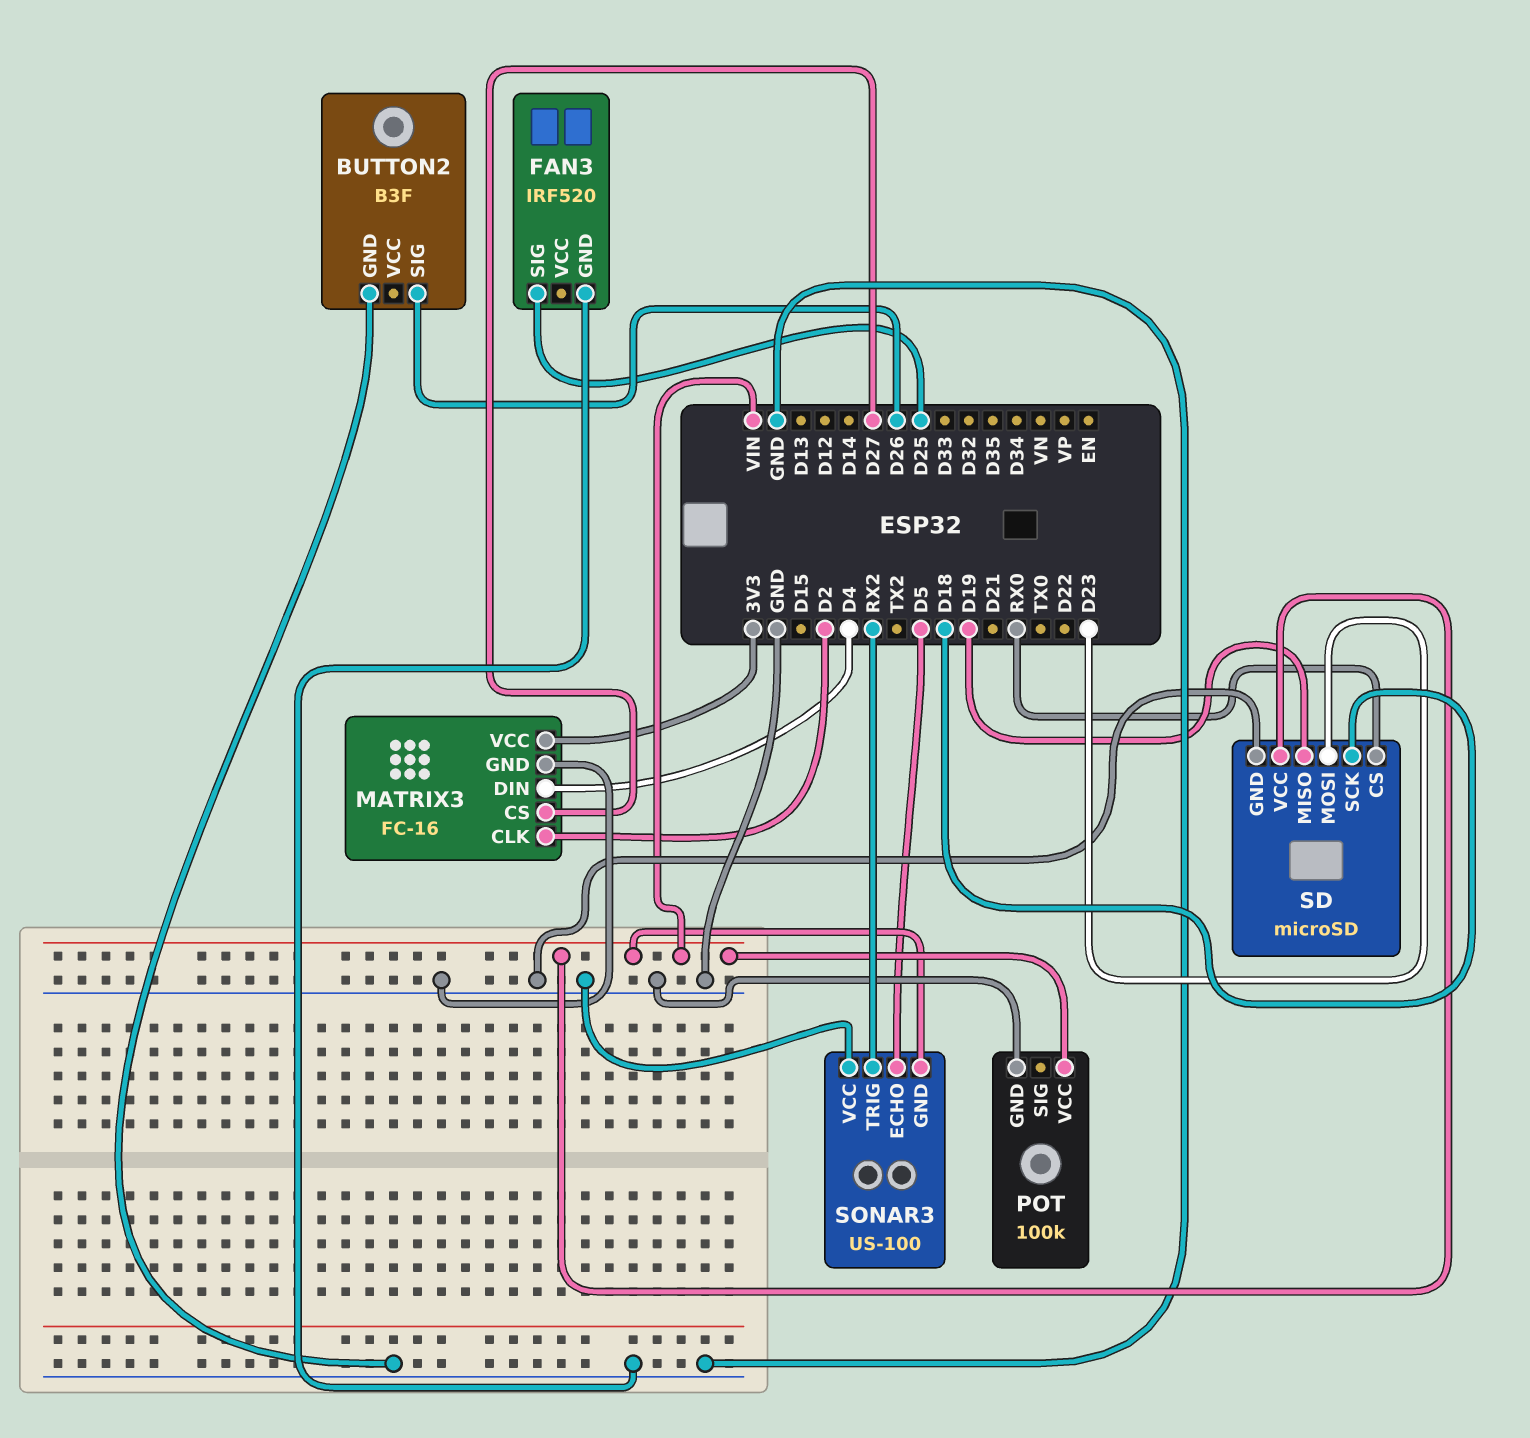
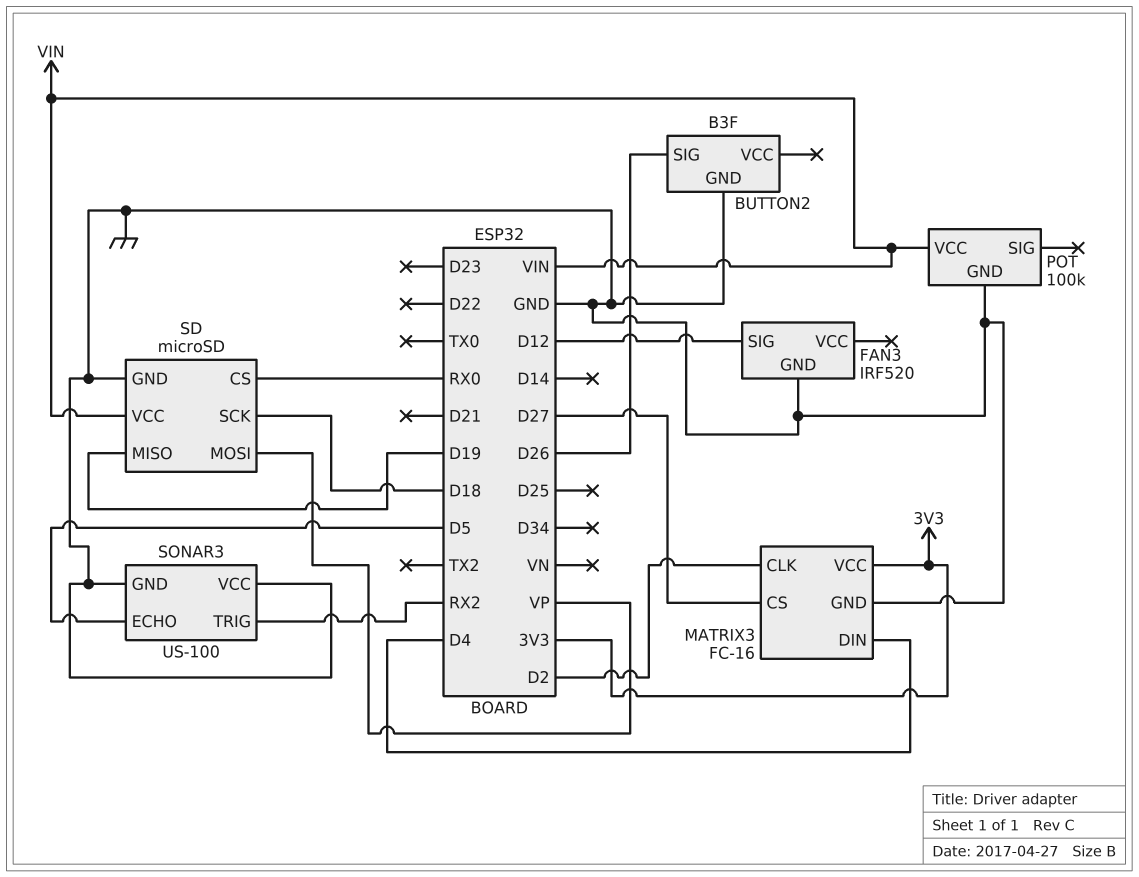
FAN3 pin SIG: D25 -> D12
SD pin MOSI: D23 -> VP
SONAR3 pin GND: VIN -> GND

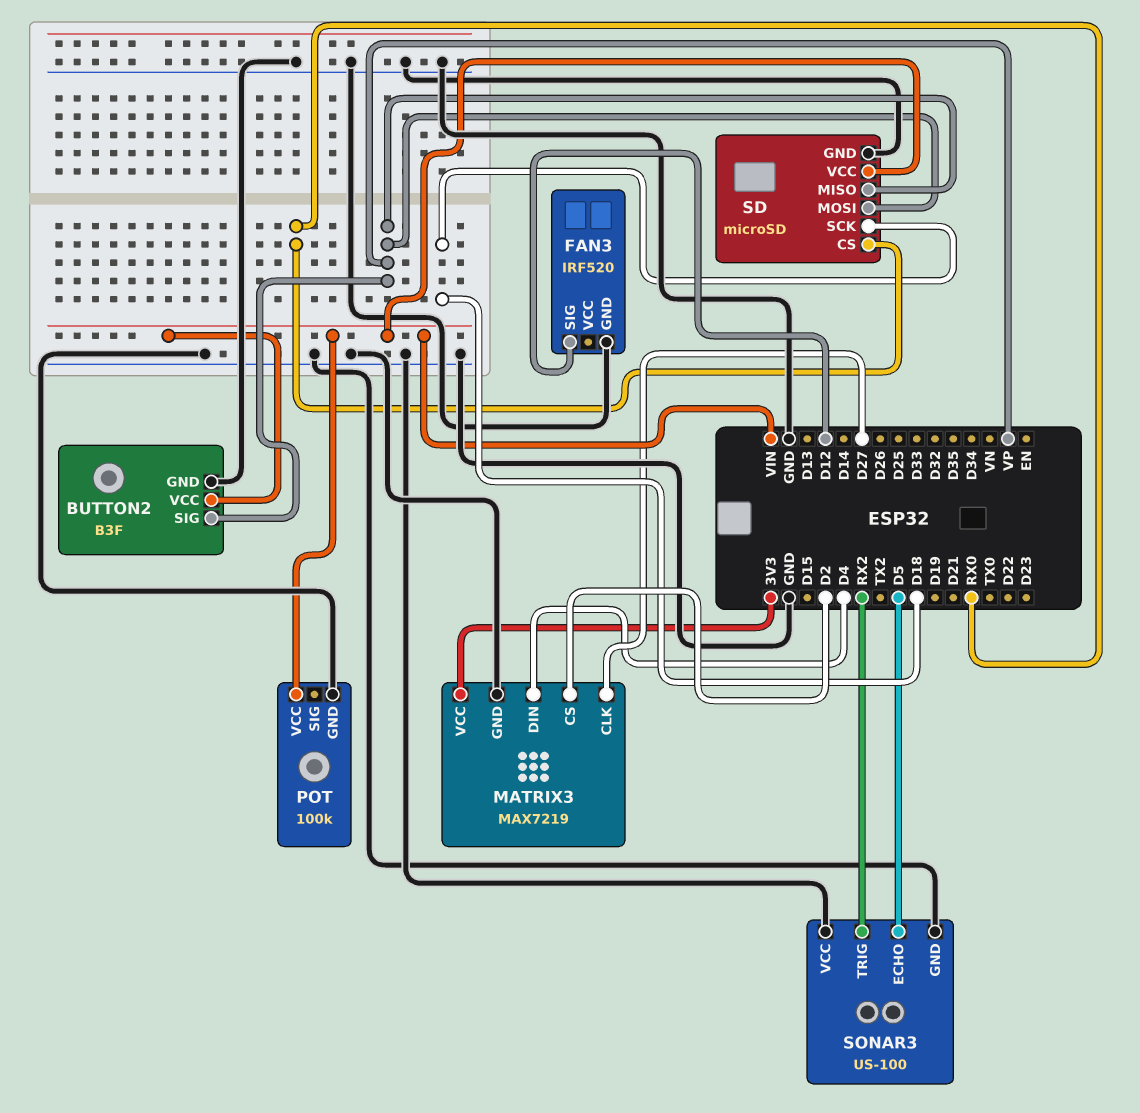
BUTTON2 pin SIG: D26 -> VP
BUTTON2 pin VCC: none -> VIN
MATRIX3: FC-16 -> MAX7219
MATRIX3 pin CLK: D2 -> D27
MATRIX3 pin CS: D27 -> D2
SD pin MISO: D19 -> VP

